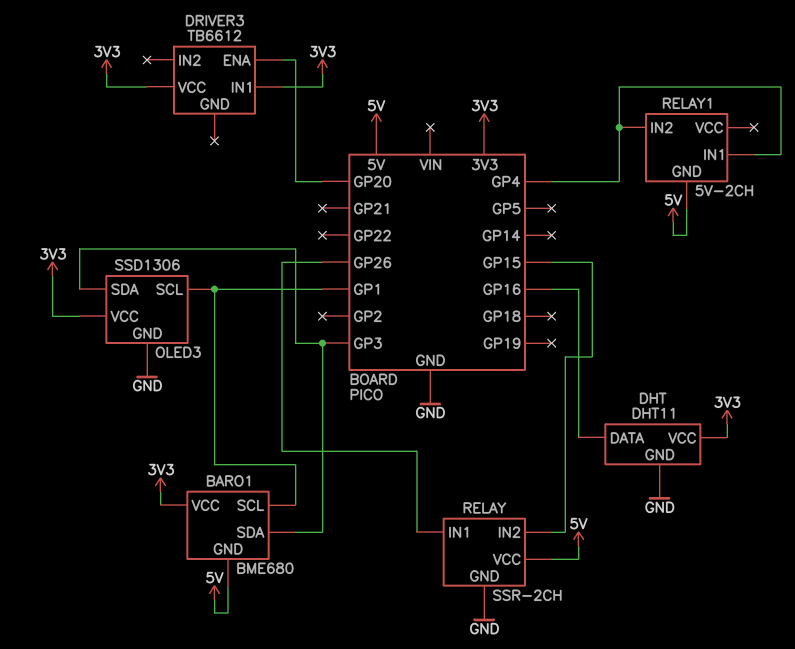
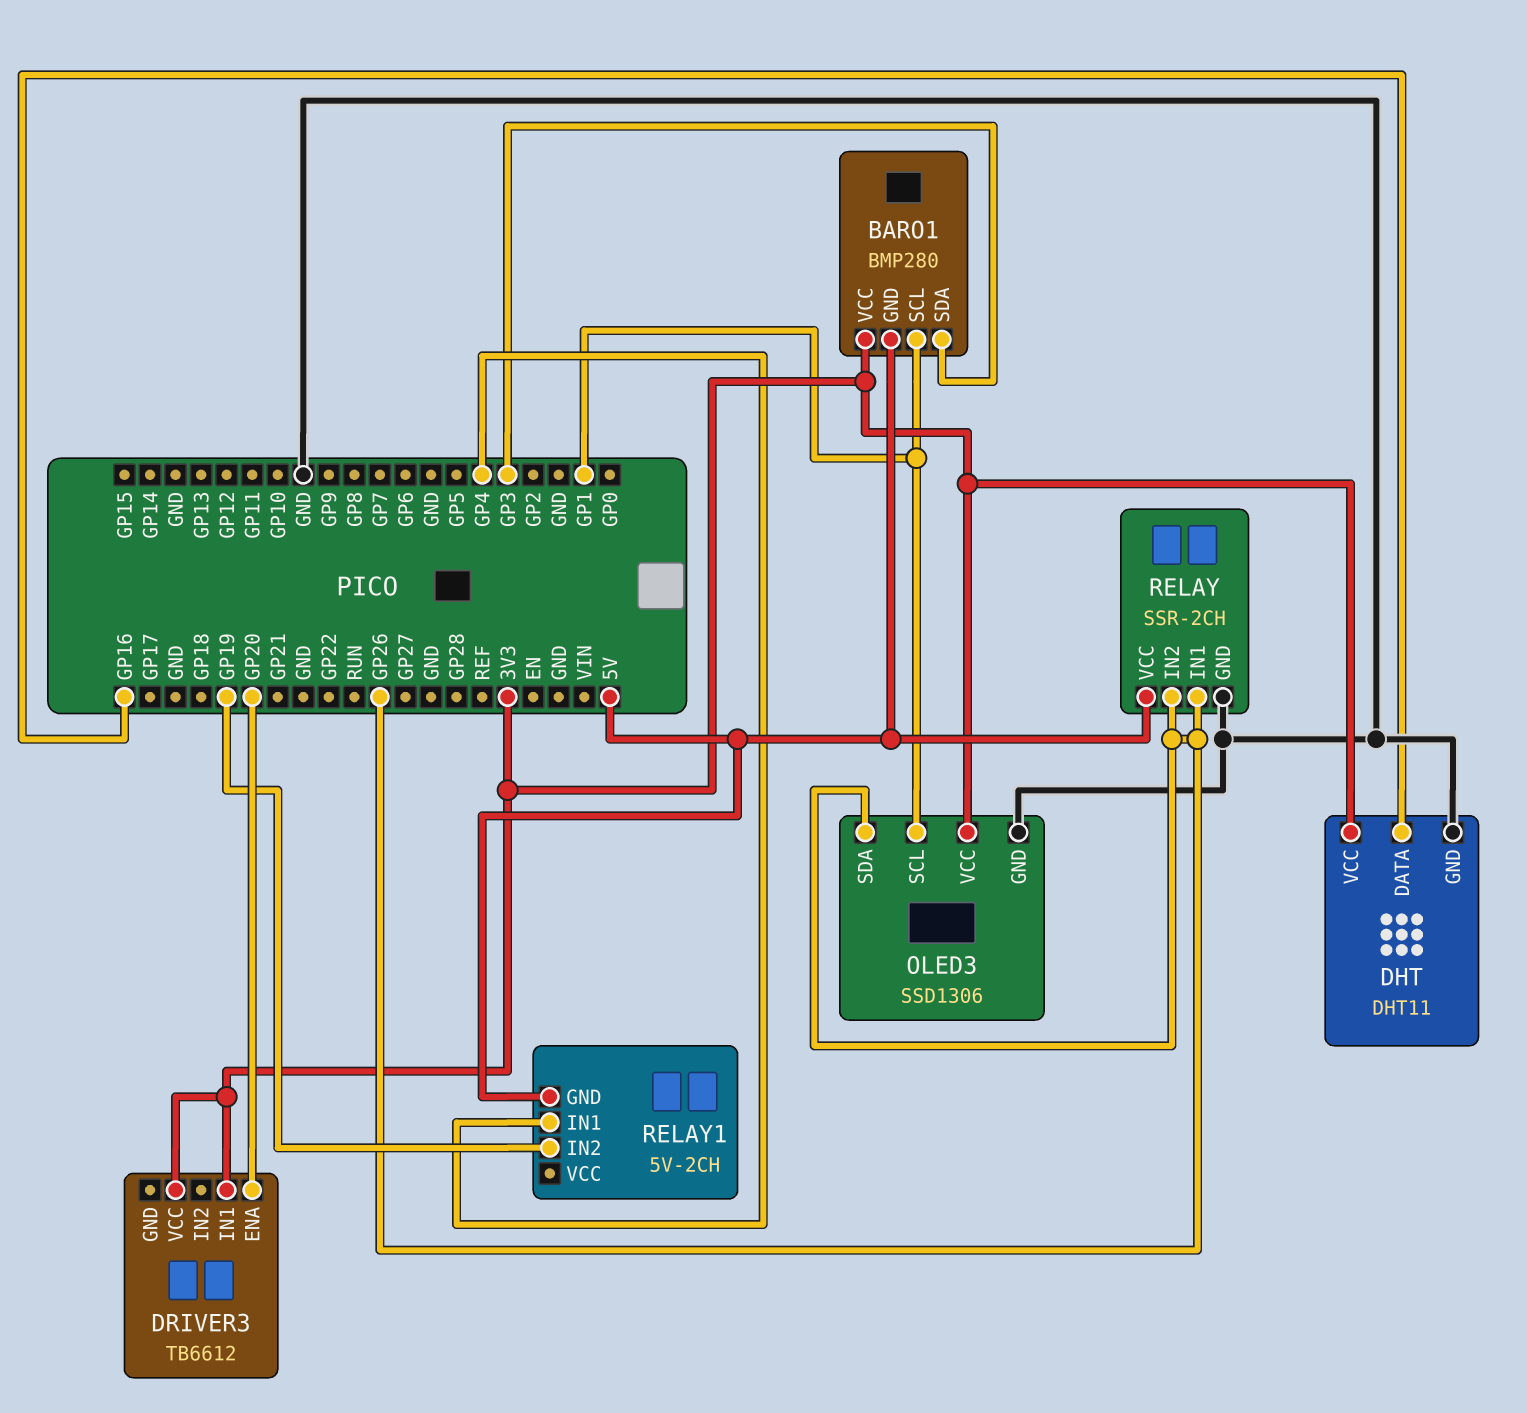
BARO1: BME680 -> BMP280
OLED3 pin SDA: GP3 -> GP26
RELAY pin IN2: GP15 -> GP26
RELAY1 pin IN2: GP4 -> GP19

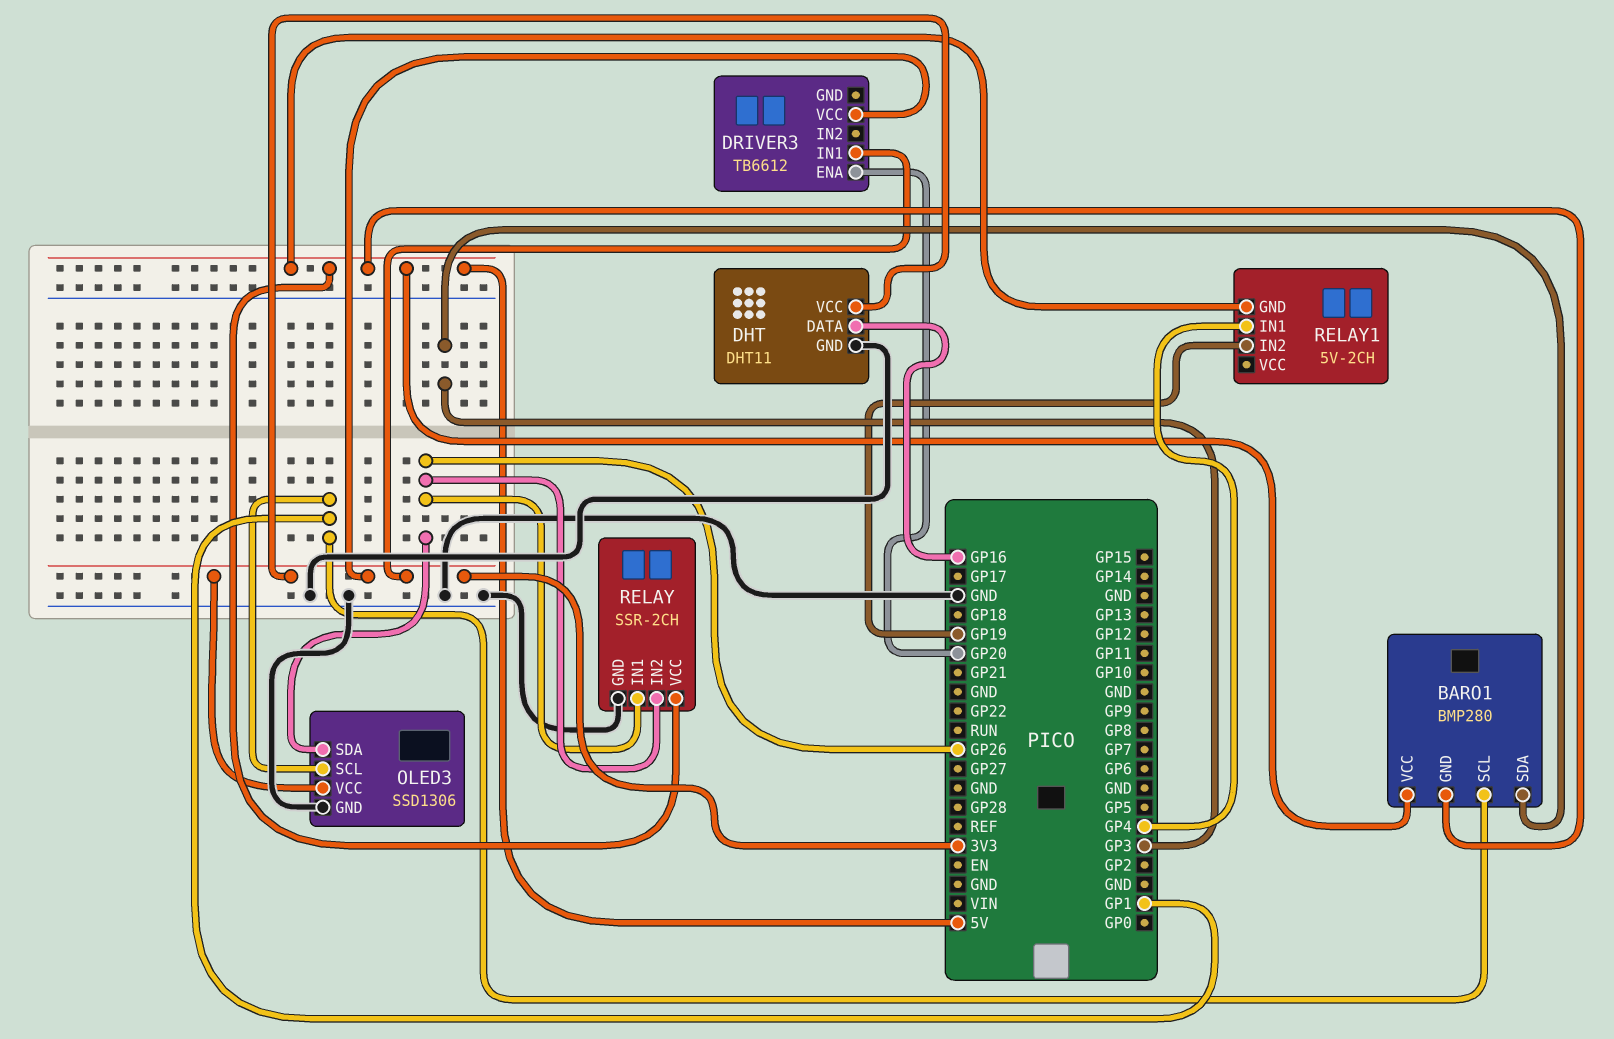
BARO1 pin VCC: 3V3 -> 5V

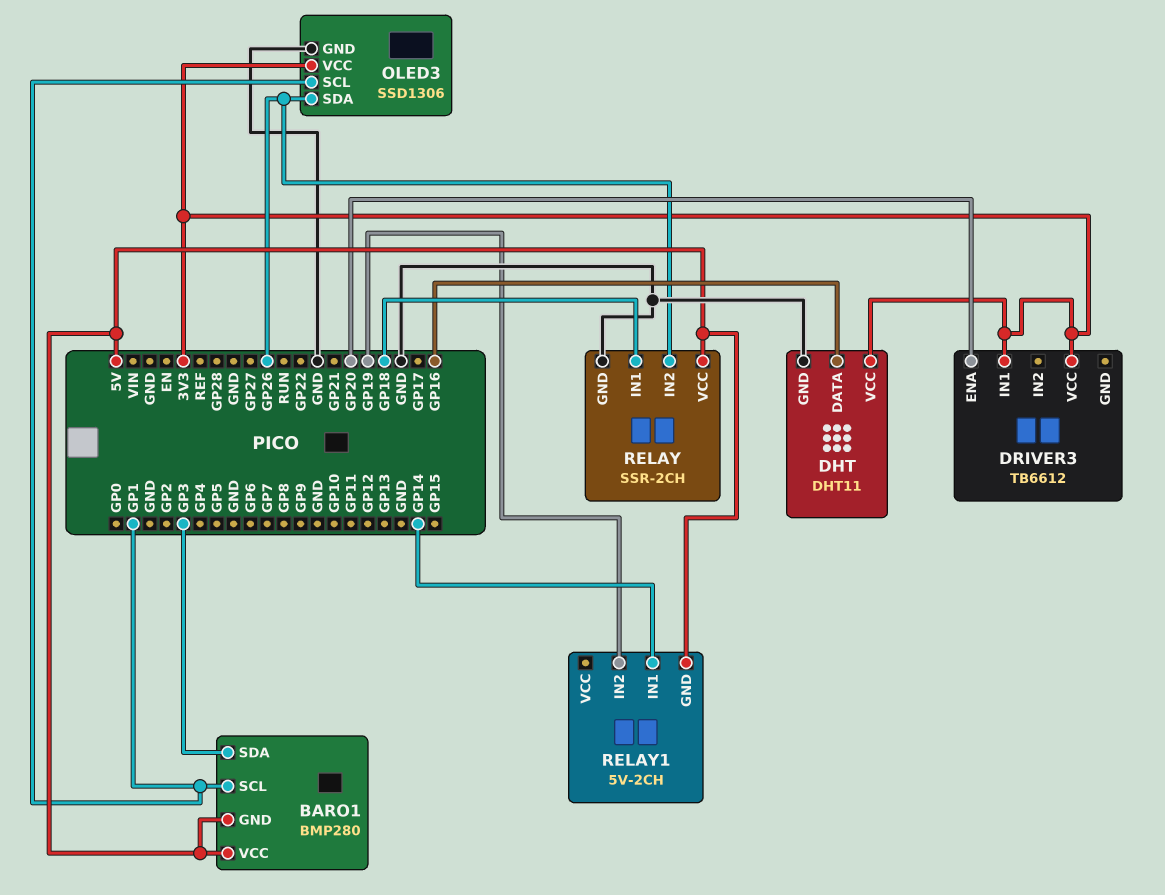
RELAY pin IN1: GP26 -> GP18
RELAY1 pin IN1: GP4 -> GP14

